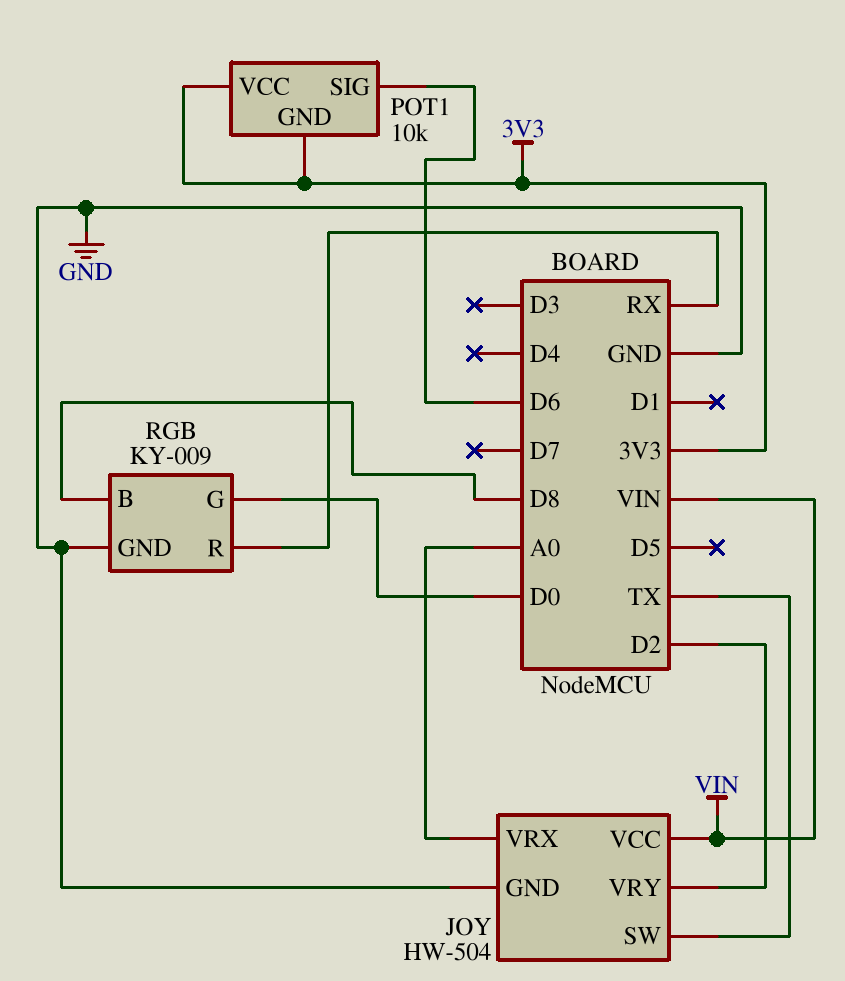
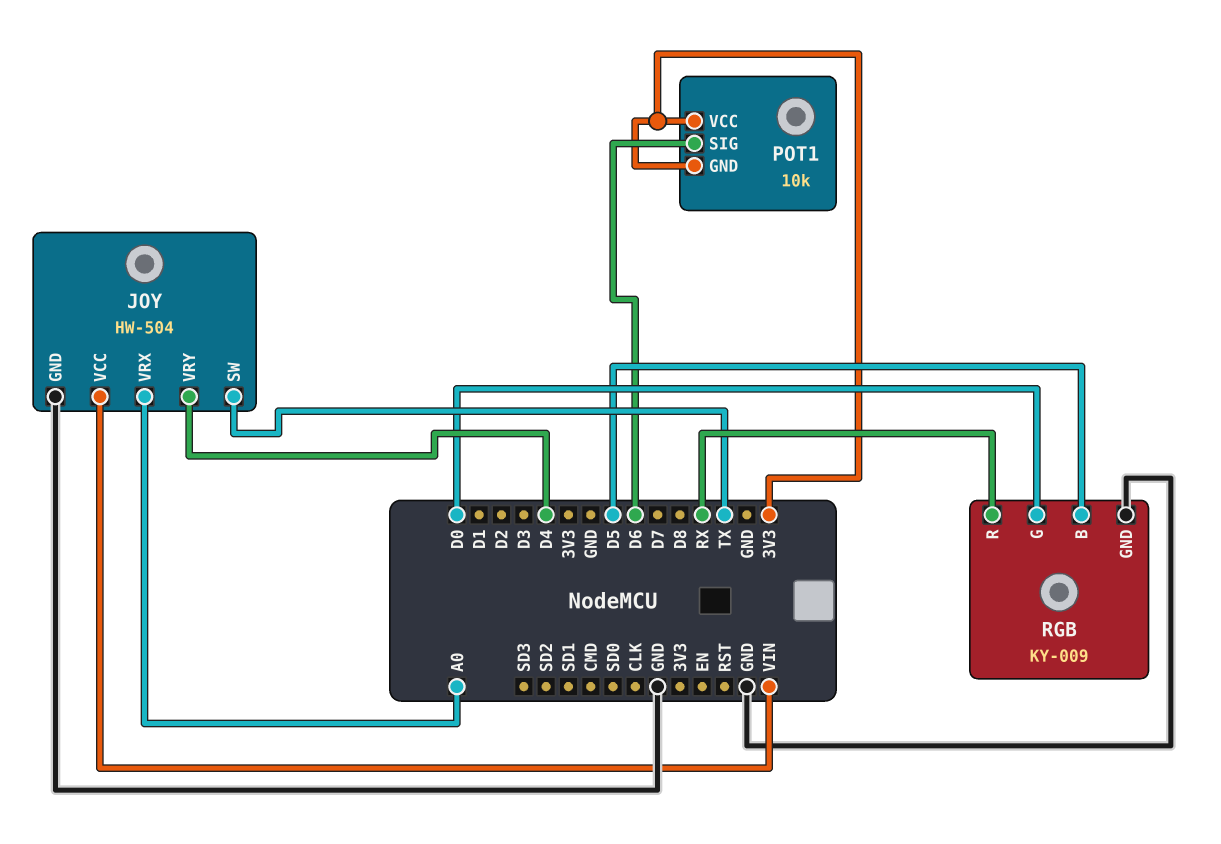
JOY pin VRY: D2 -> D4
RGB pin B: D8 -> D5

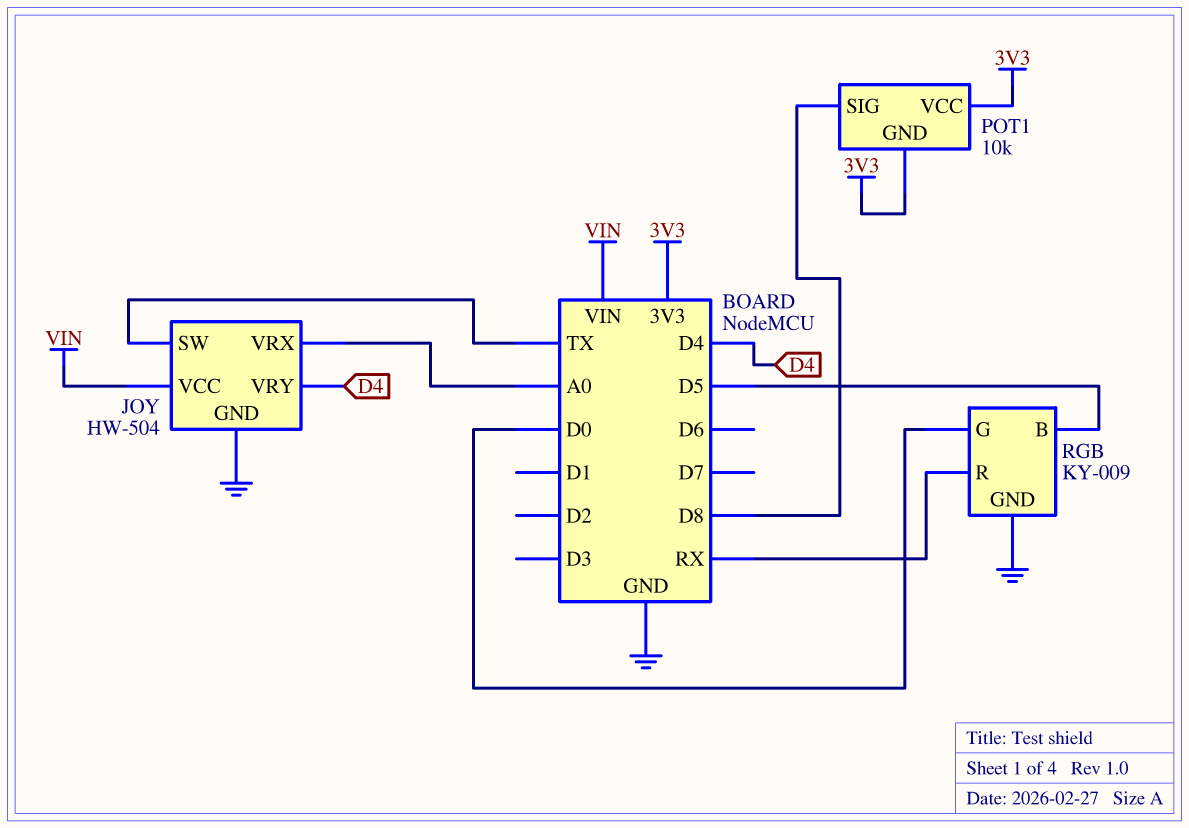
POT1 pin SIG: D6 -> D8

